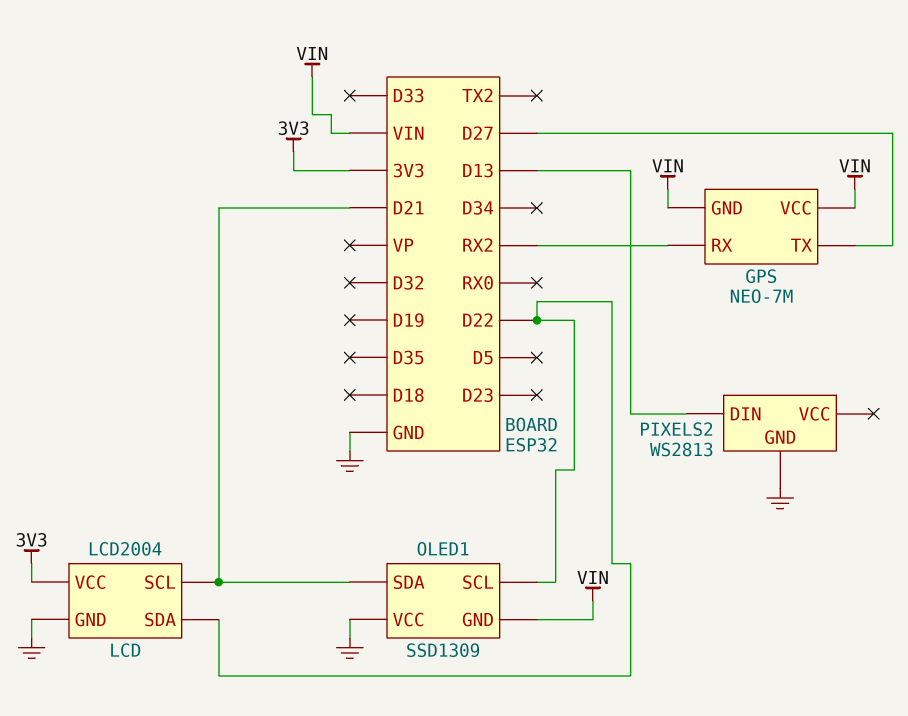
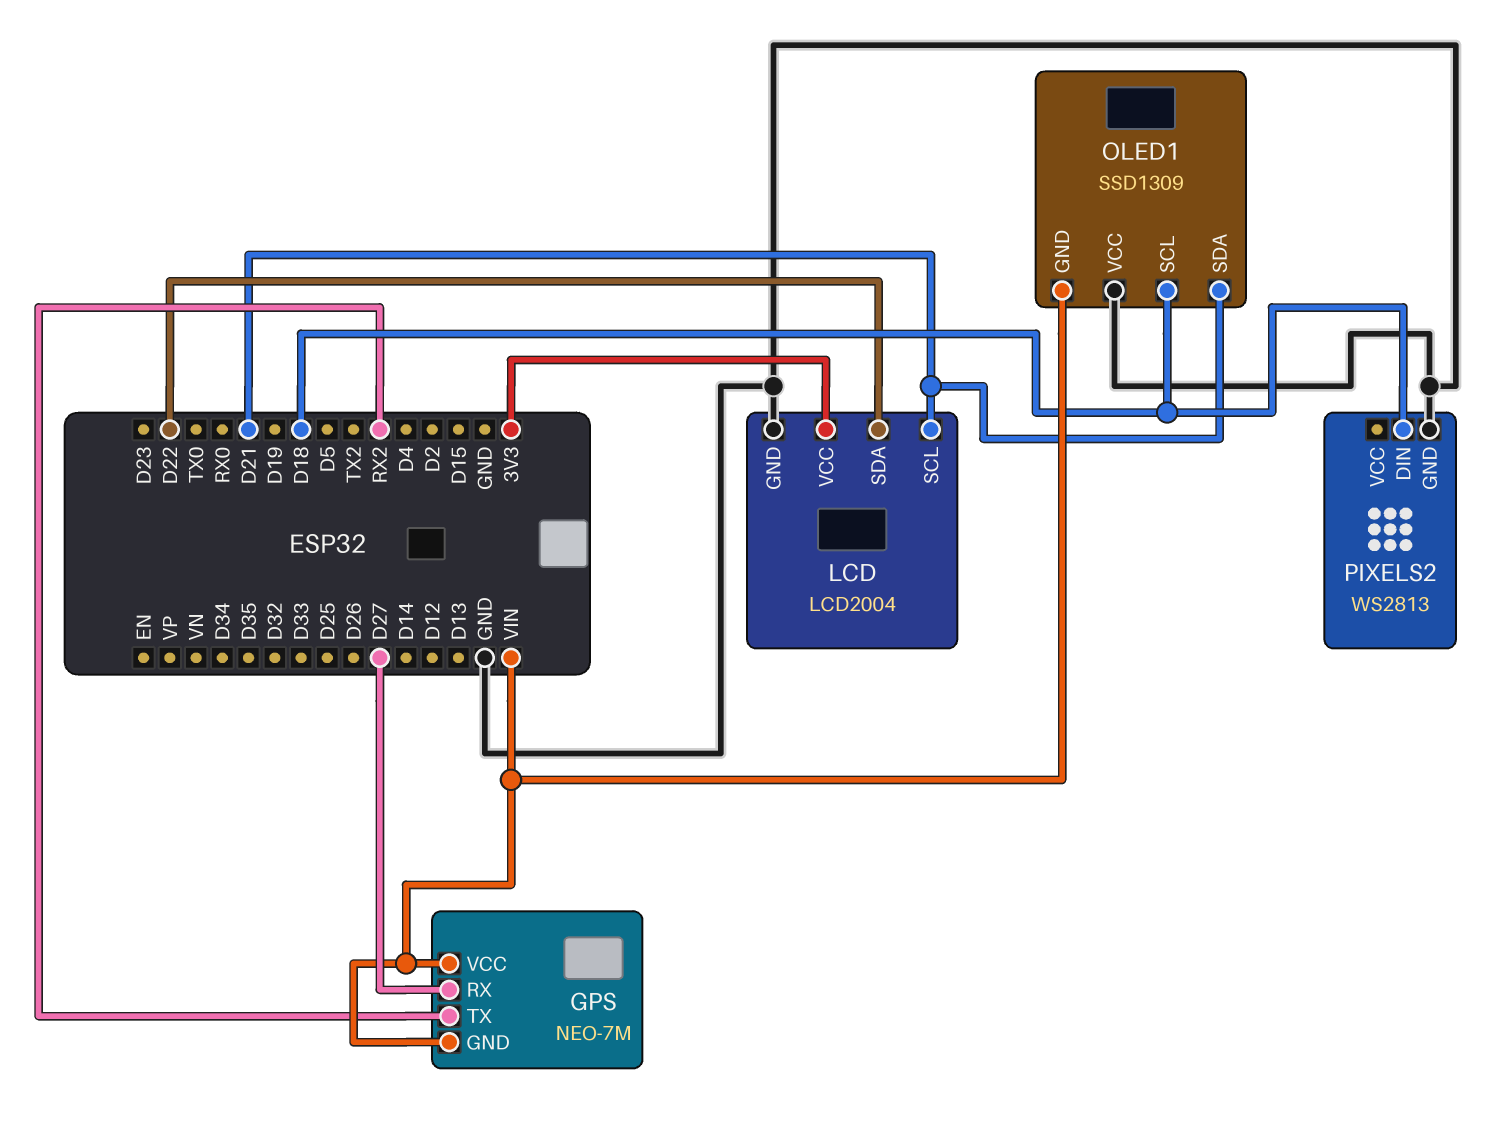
GPS pin RX: RX2 -> D27
GPS pin TX: D27 -> RX2
OLED1 pin SCL: D22 -> D18
PIXELS2 pin DIN: D13 -> D18

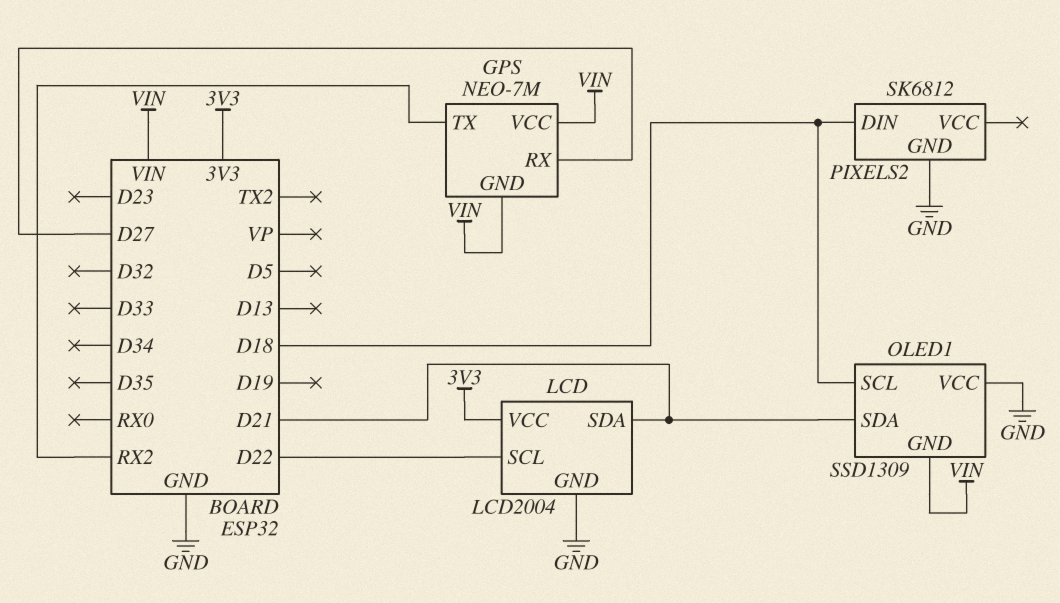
LCD pin SCL: D21 -> D22
LCD pin SDA: D22 -> D21
PIXELS2: WS2813 -> SK6812

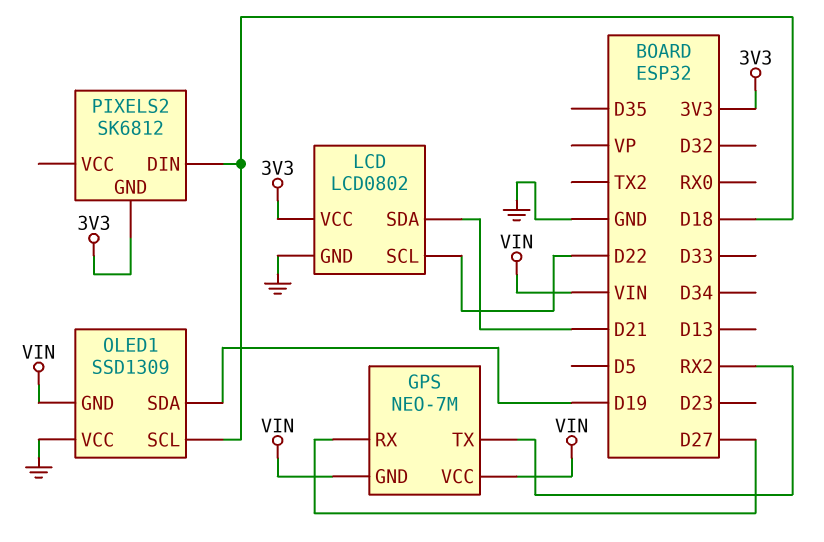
LCD: LCD2004 -> LCD0802
OLED1 pin SDA: D21 -> D19
PIXELS2 pin GND: GND -> 3V3

